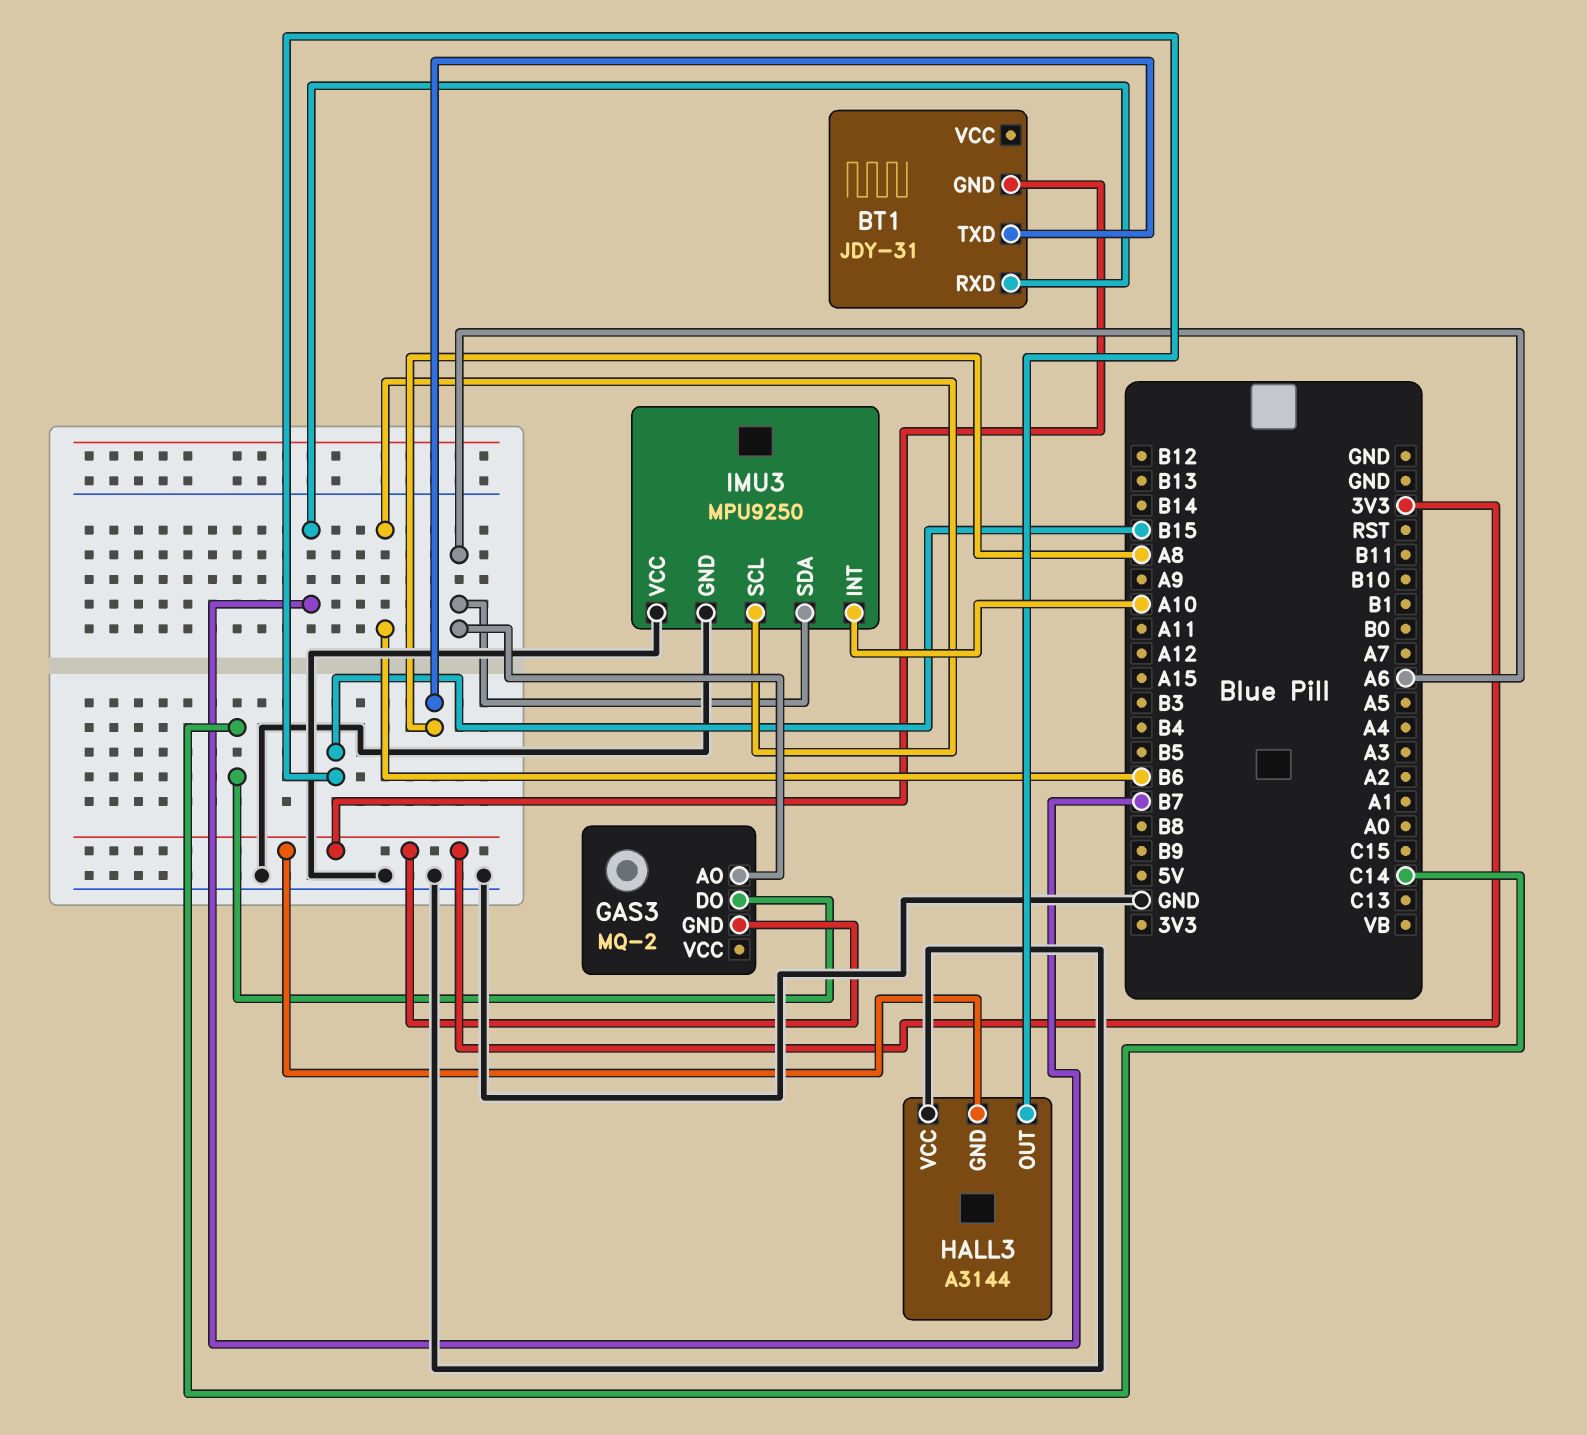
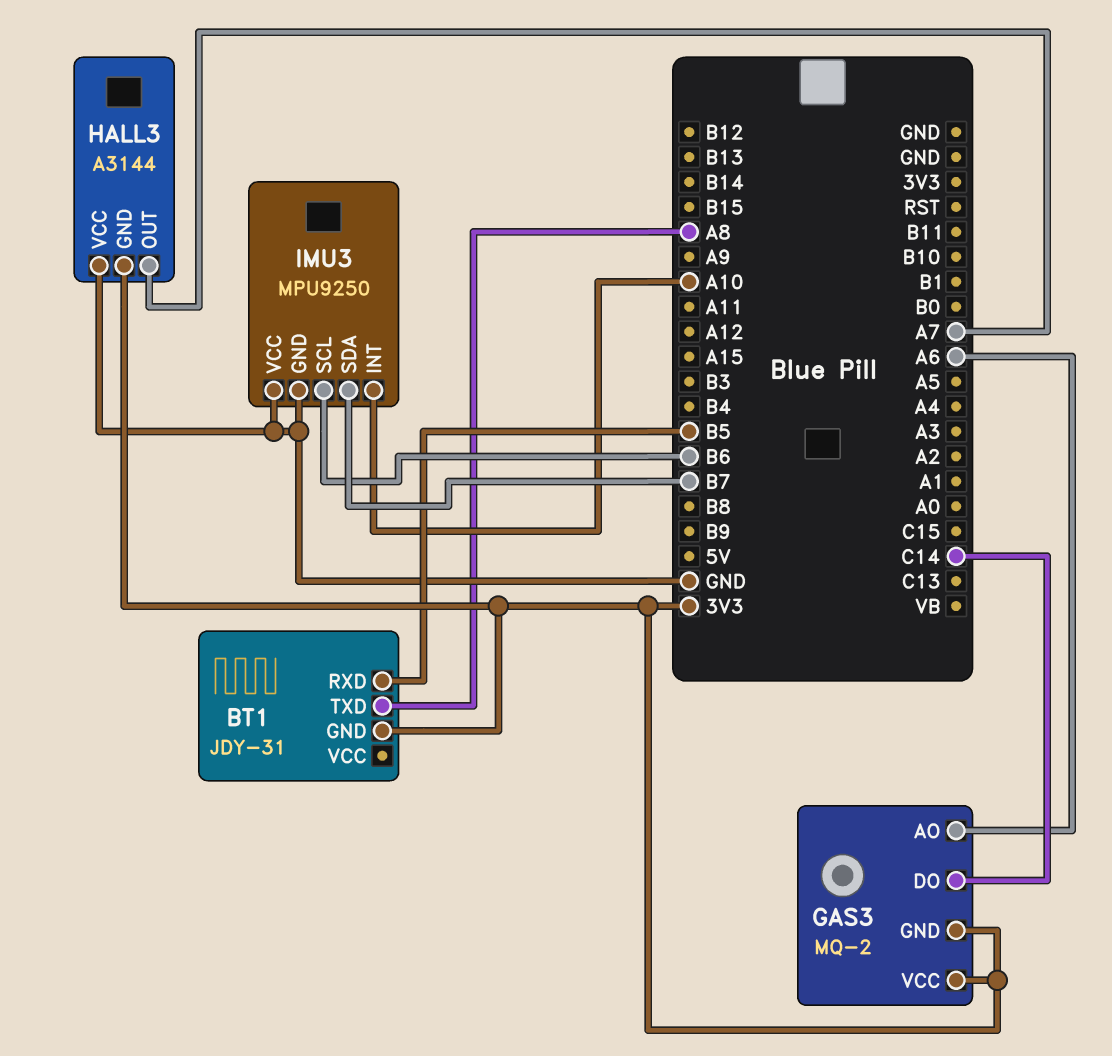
BT1 pin RXD: B7 -> B5
GAS3 pin VCC: none -> 3V3
HALL3 pin OUT: B15 -> A7
IMU3 pin SDA: A6 -> B7

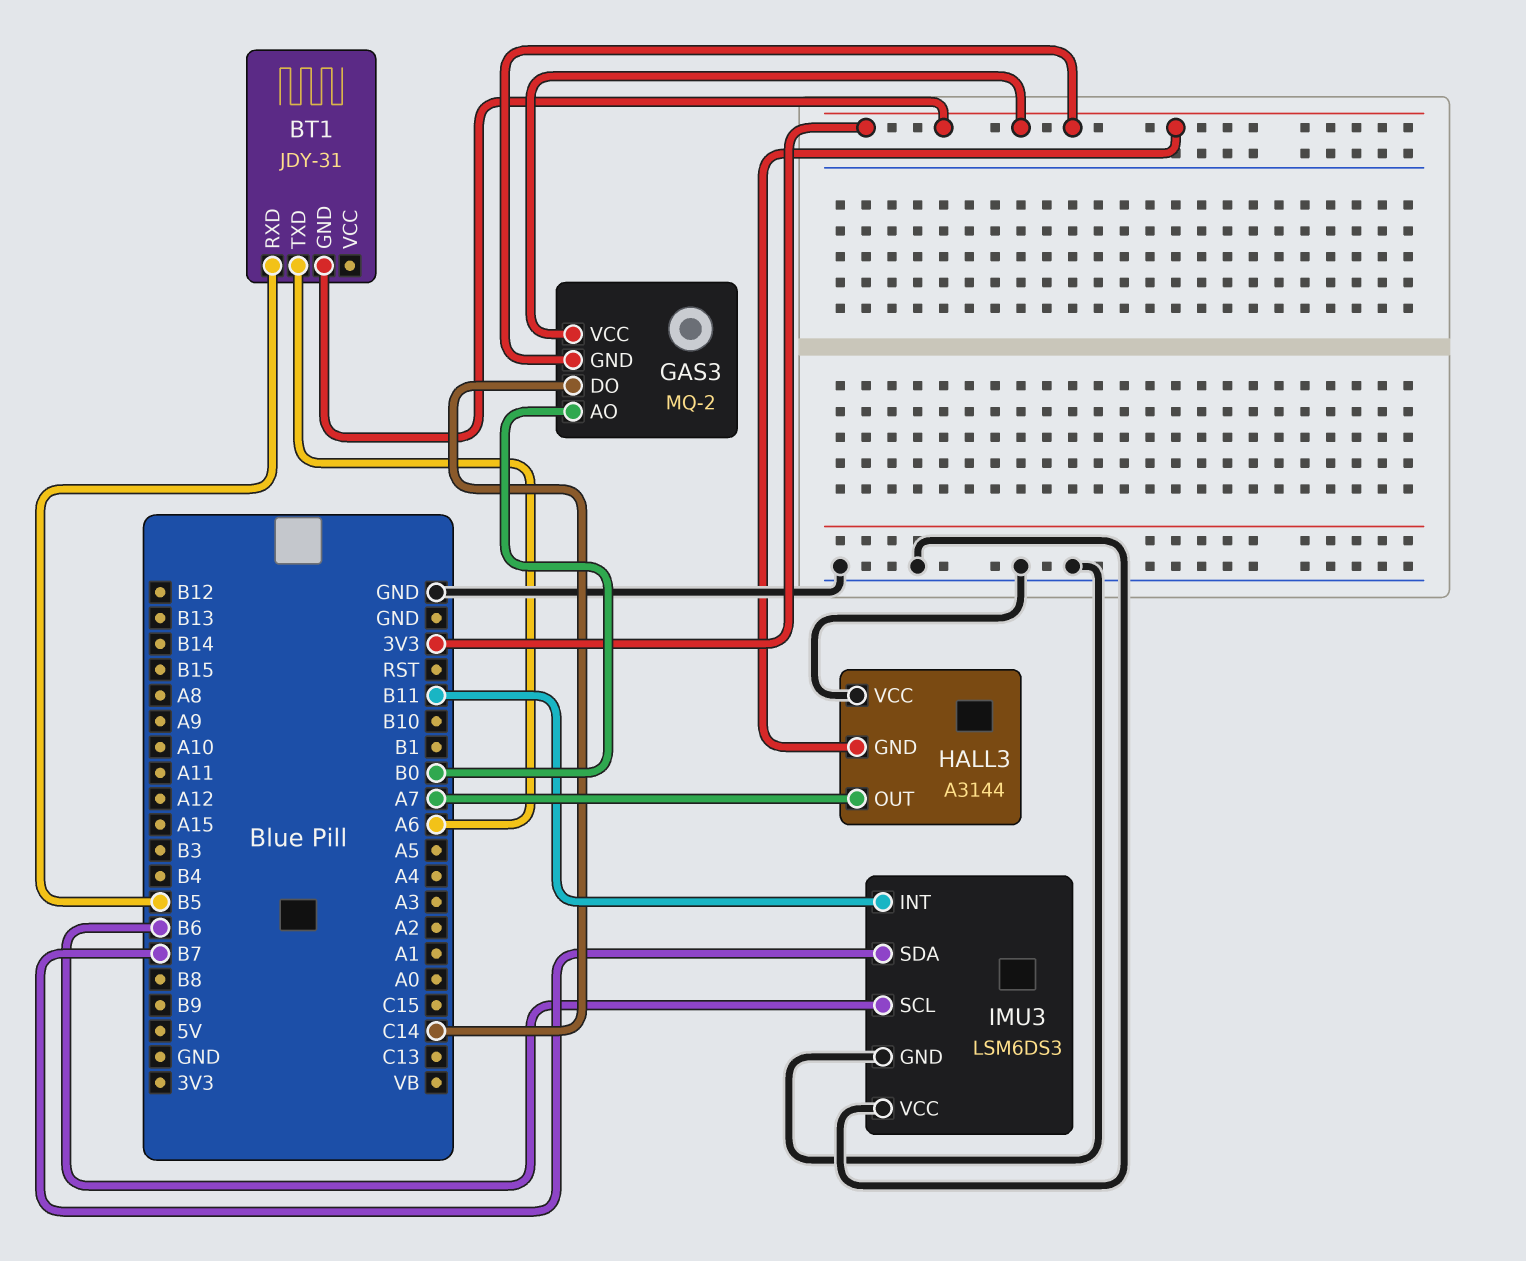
BT1 pin TXD: A8 -> A6
GAS3 pin AO: A6 -> B0
IMU3: MPU9250 -> LSM6DS3
IMU3 pin INT: A10 -> B11

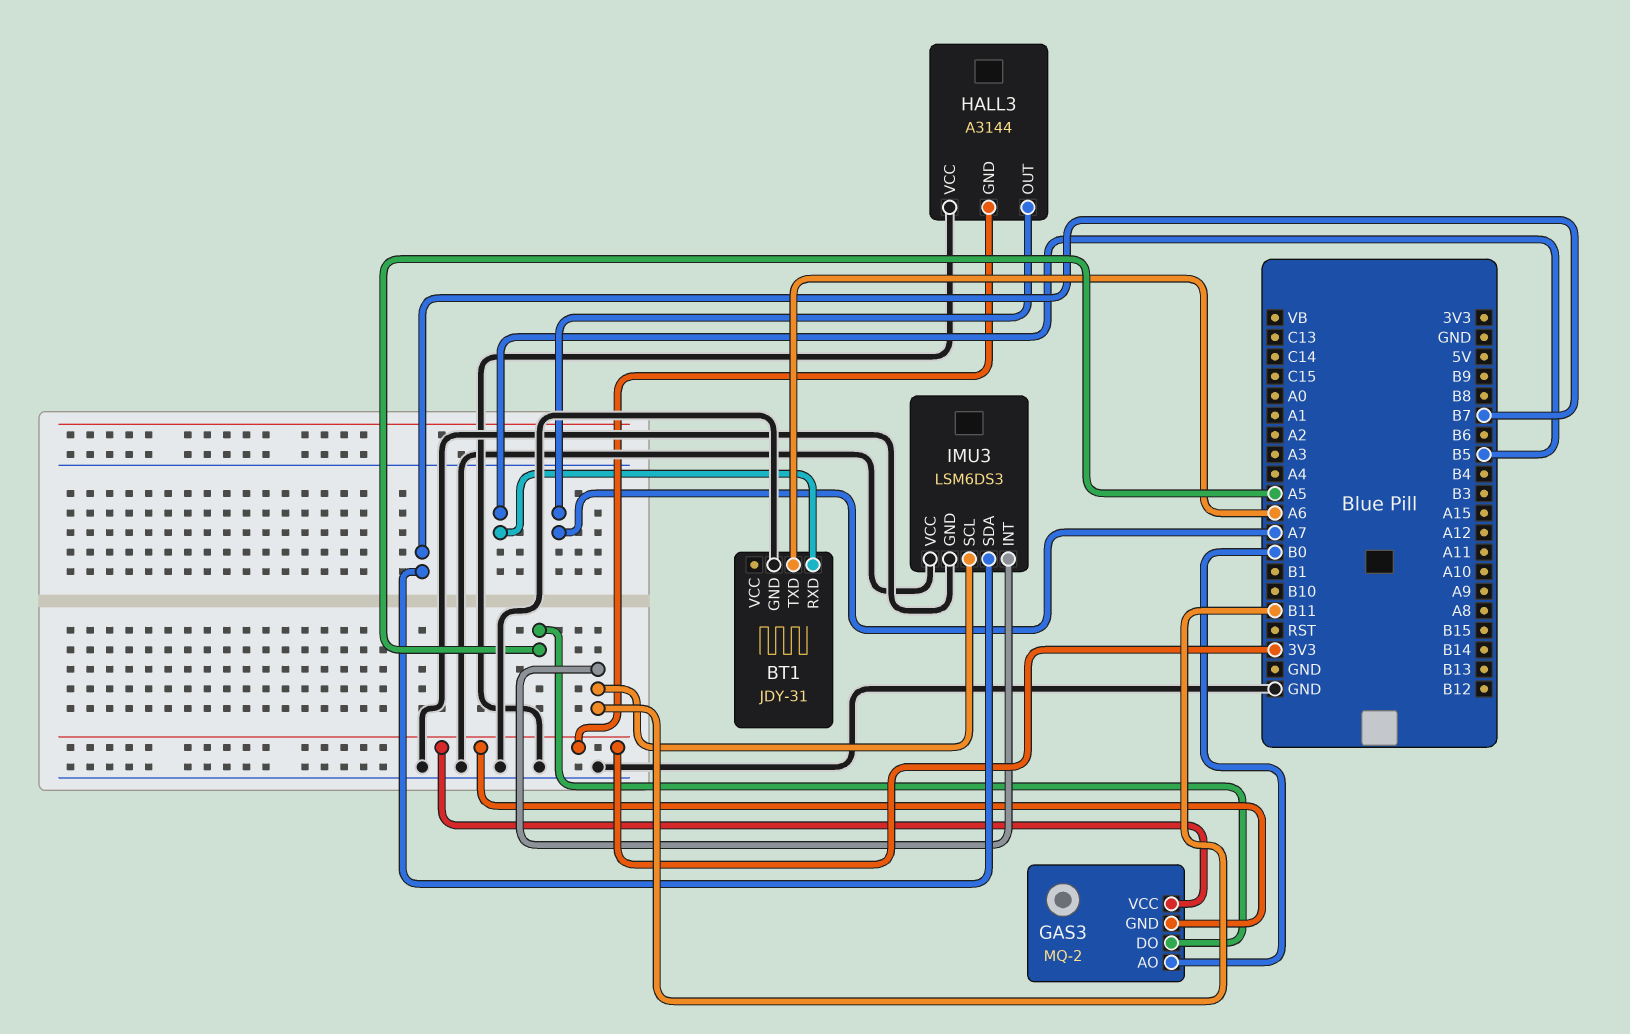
BT1 pin GND: 3V3 -> GND
GAS3 pin DO: C14 -> A5
IMU3 pin SCL: B6 -> B11

